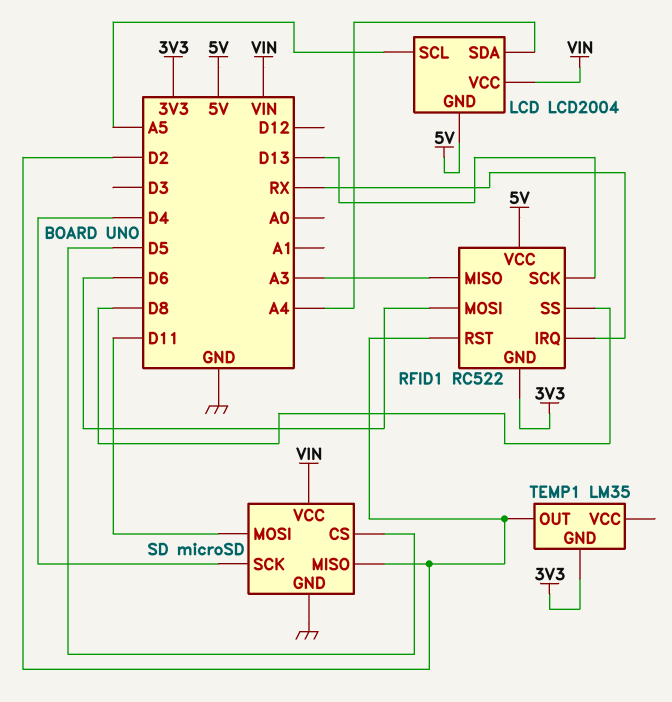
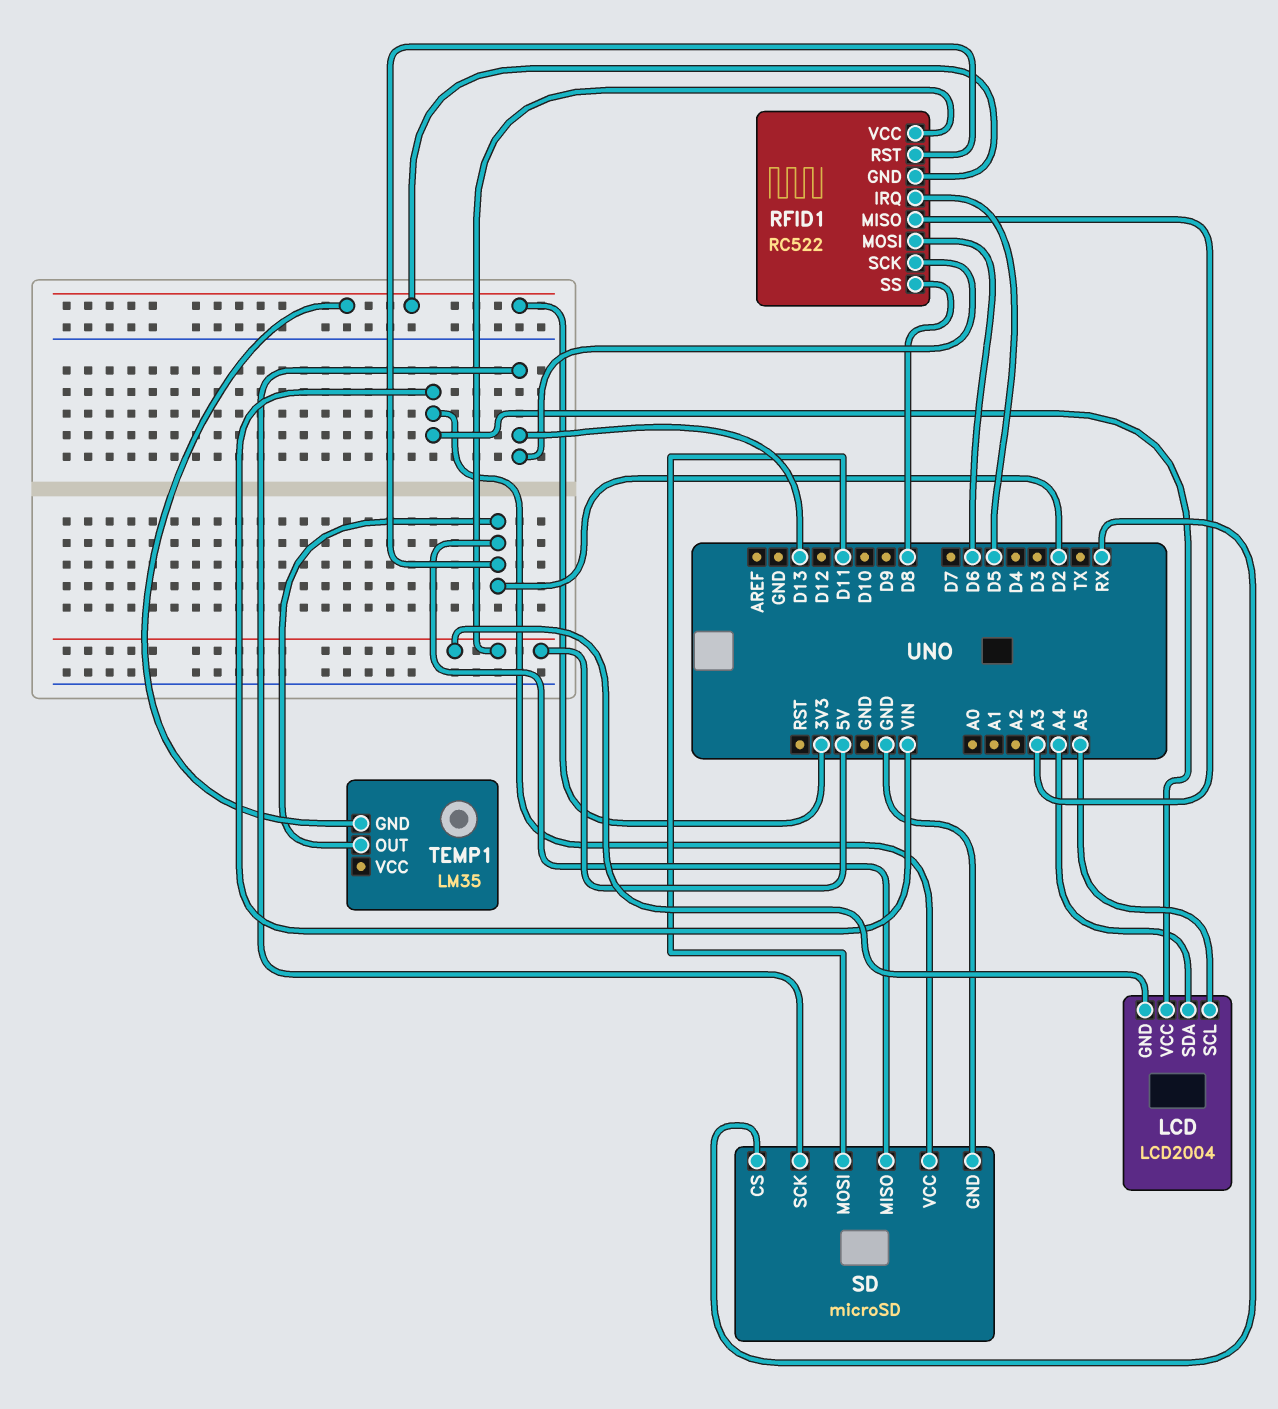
RFID1 pin IRQ: RX -> D5
SD pin CS: D5 -> RX
SD pin SCK: D4 -> D13

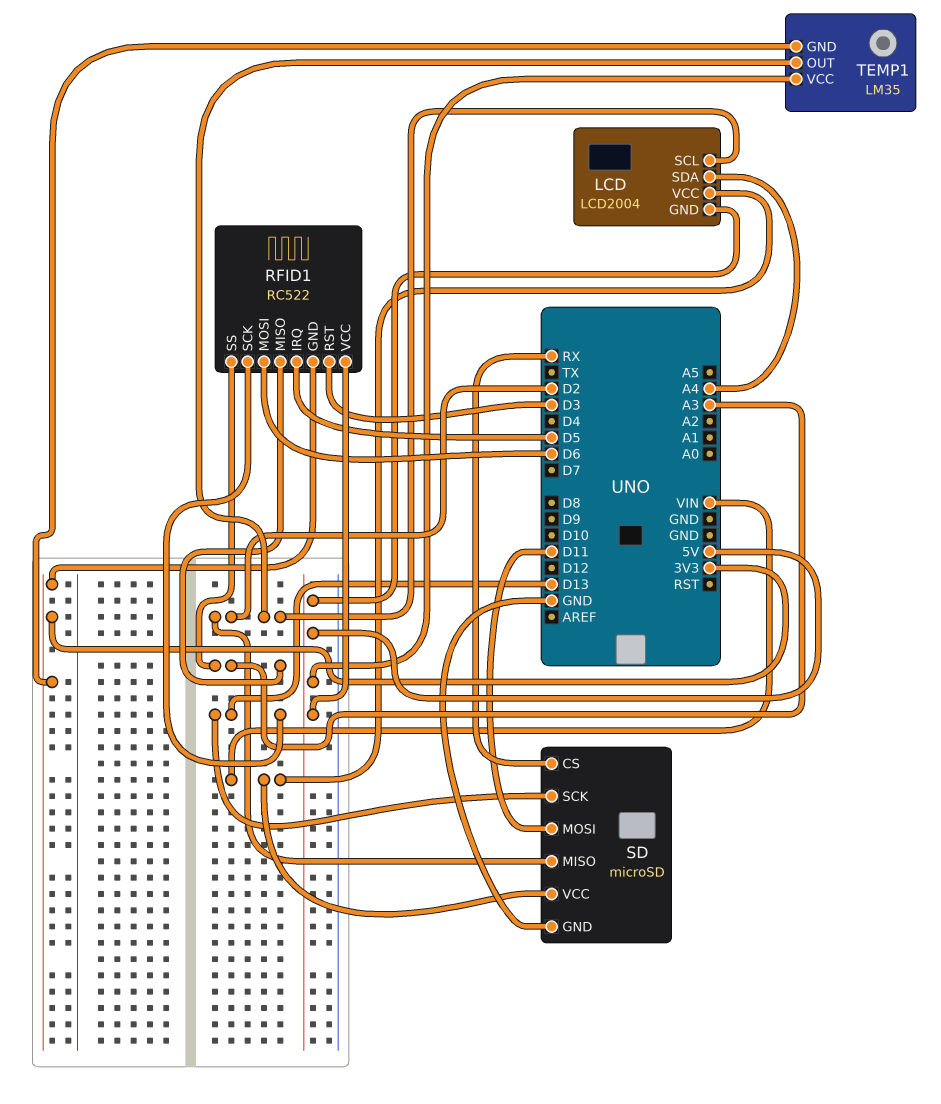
LCD pin SCL: A5 -> D2
RFID1 pin RST: D2 -> D3
RFID1 pin SS: D8 -> A3
TEMP1 pin VCC: none -> 5V

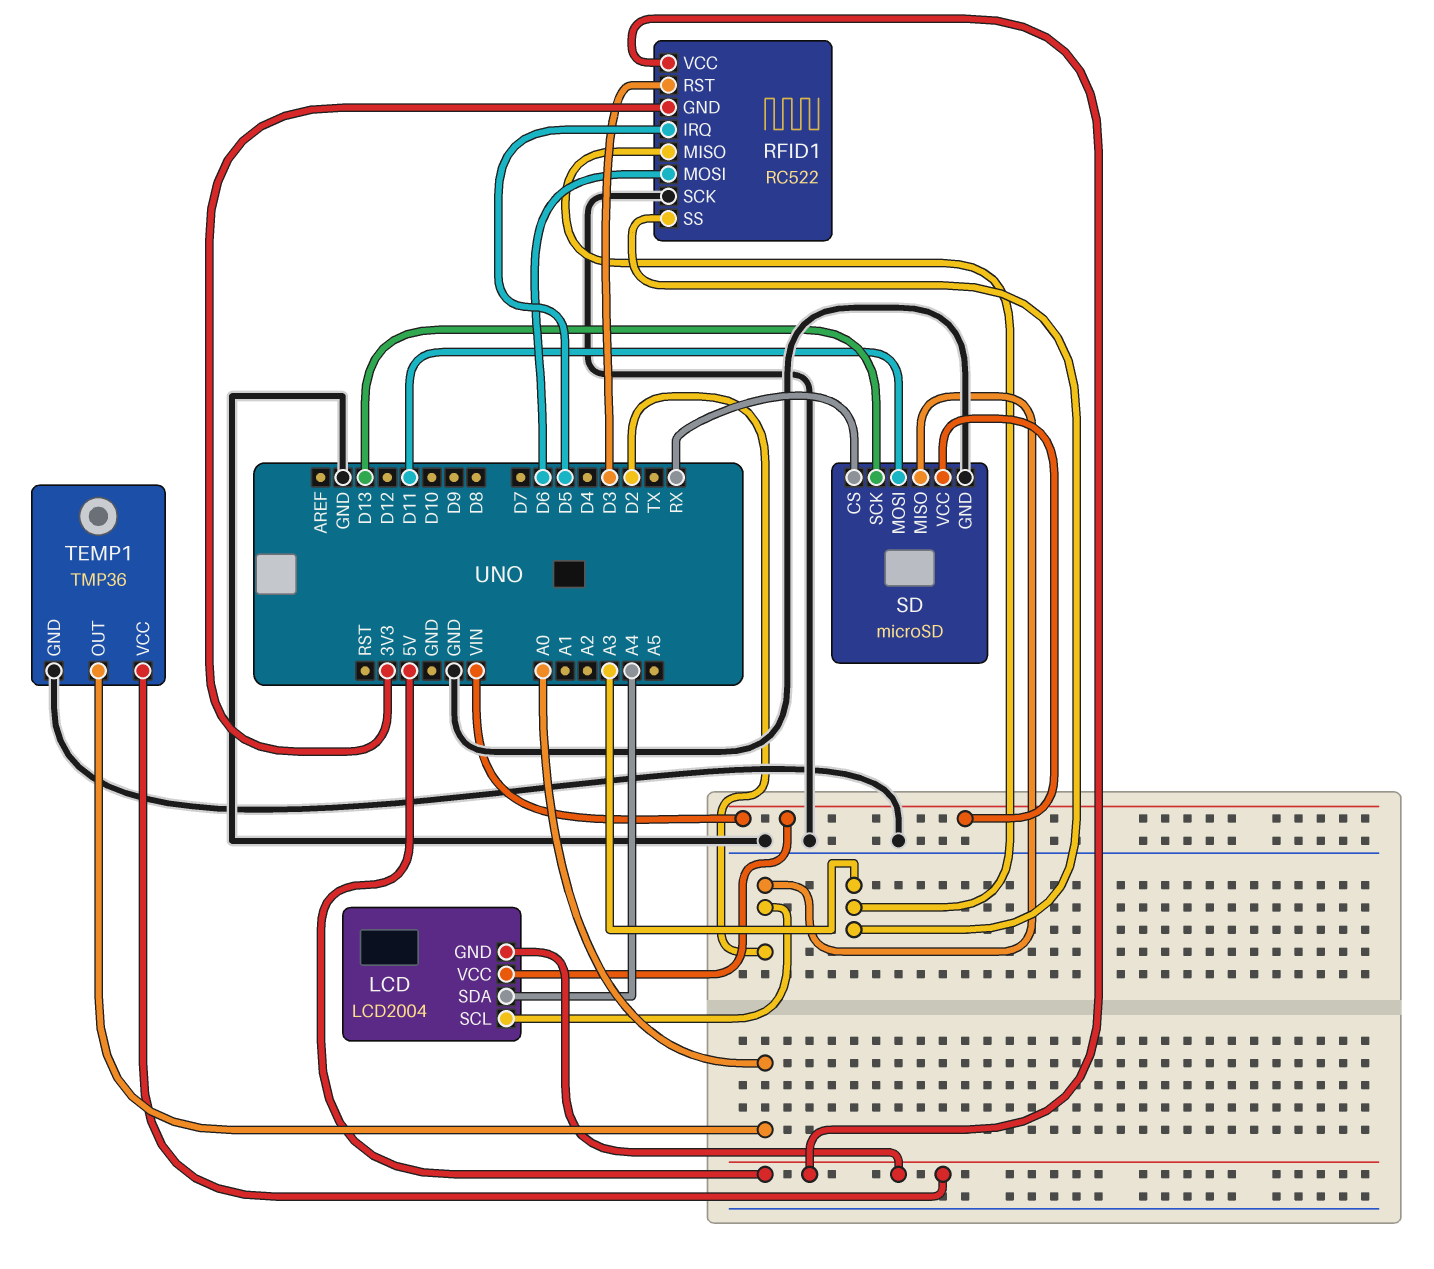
RFID1 pin SCK: D13 -> GND
TEMP1: LM35 -> TMP36
TEMP1 pin GND: 3V3 -> GND
TEMP1 pin OUT: D2 -> A0

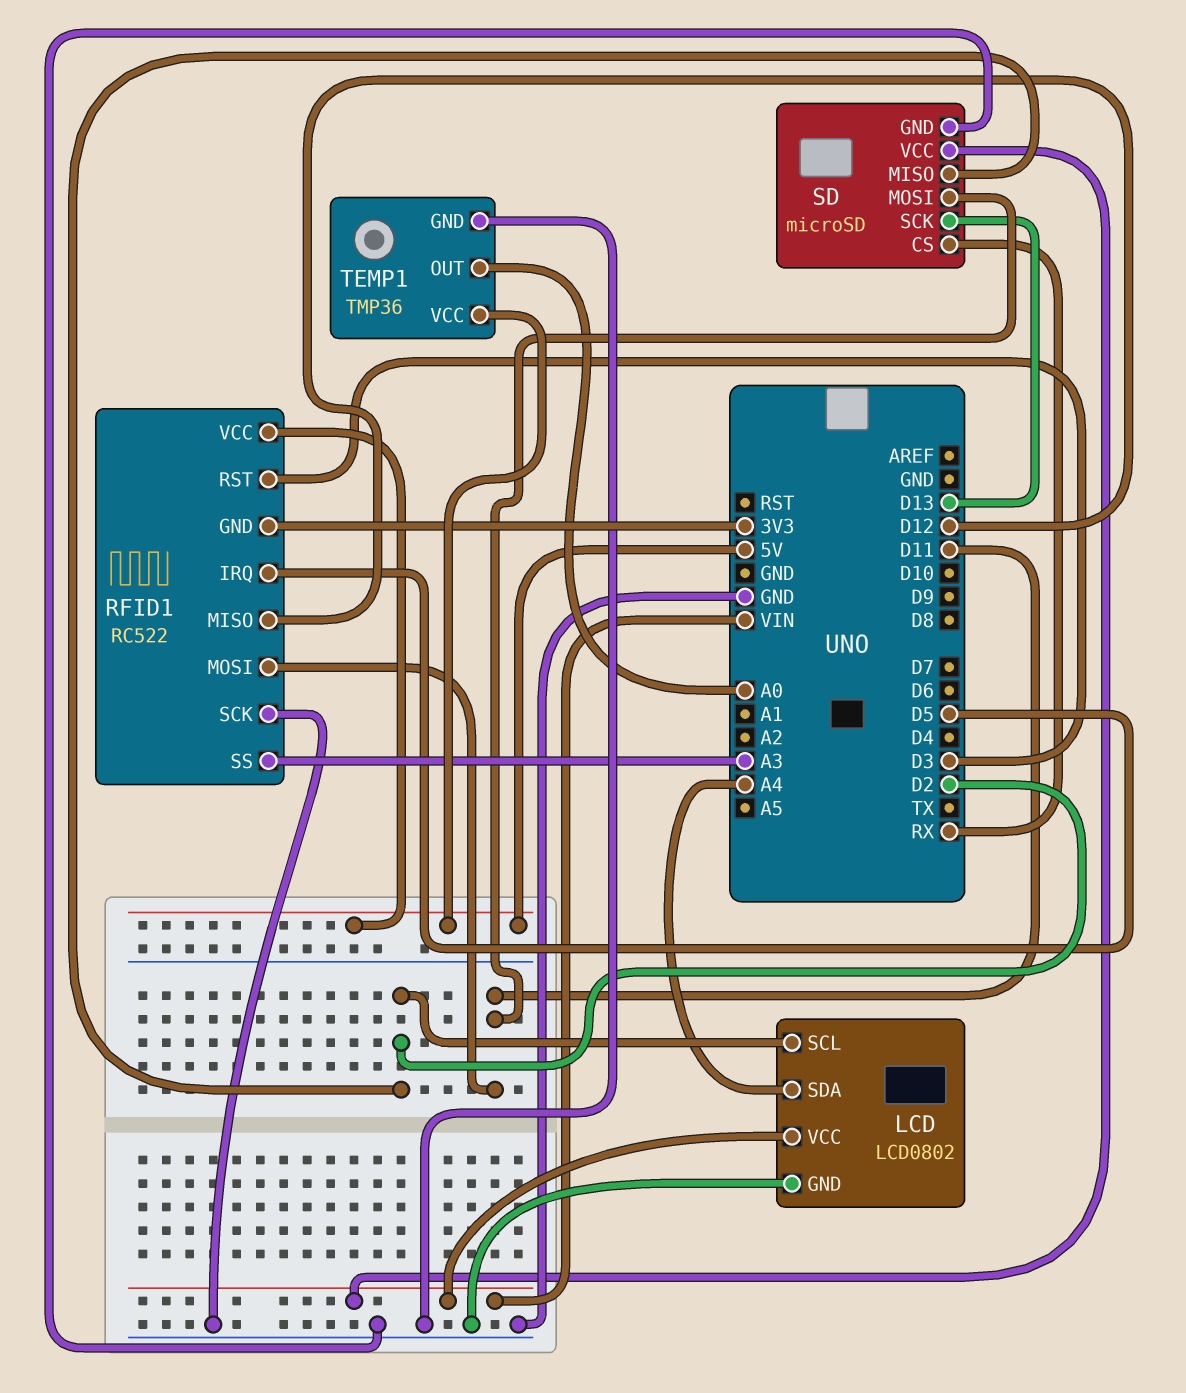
LCD: LCD2004 -> LCD0802
LCD pin GND: 5V -> GND
RFID1 pin MISO: A3 -> D12
RFID1 pin MOSI: D6 -> D11

